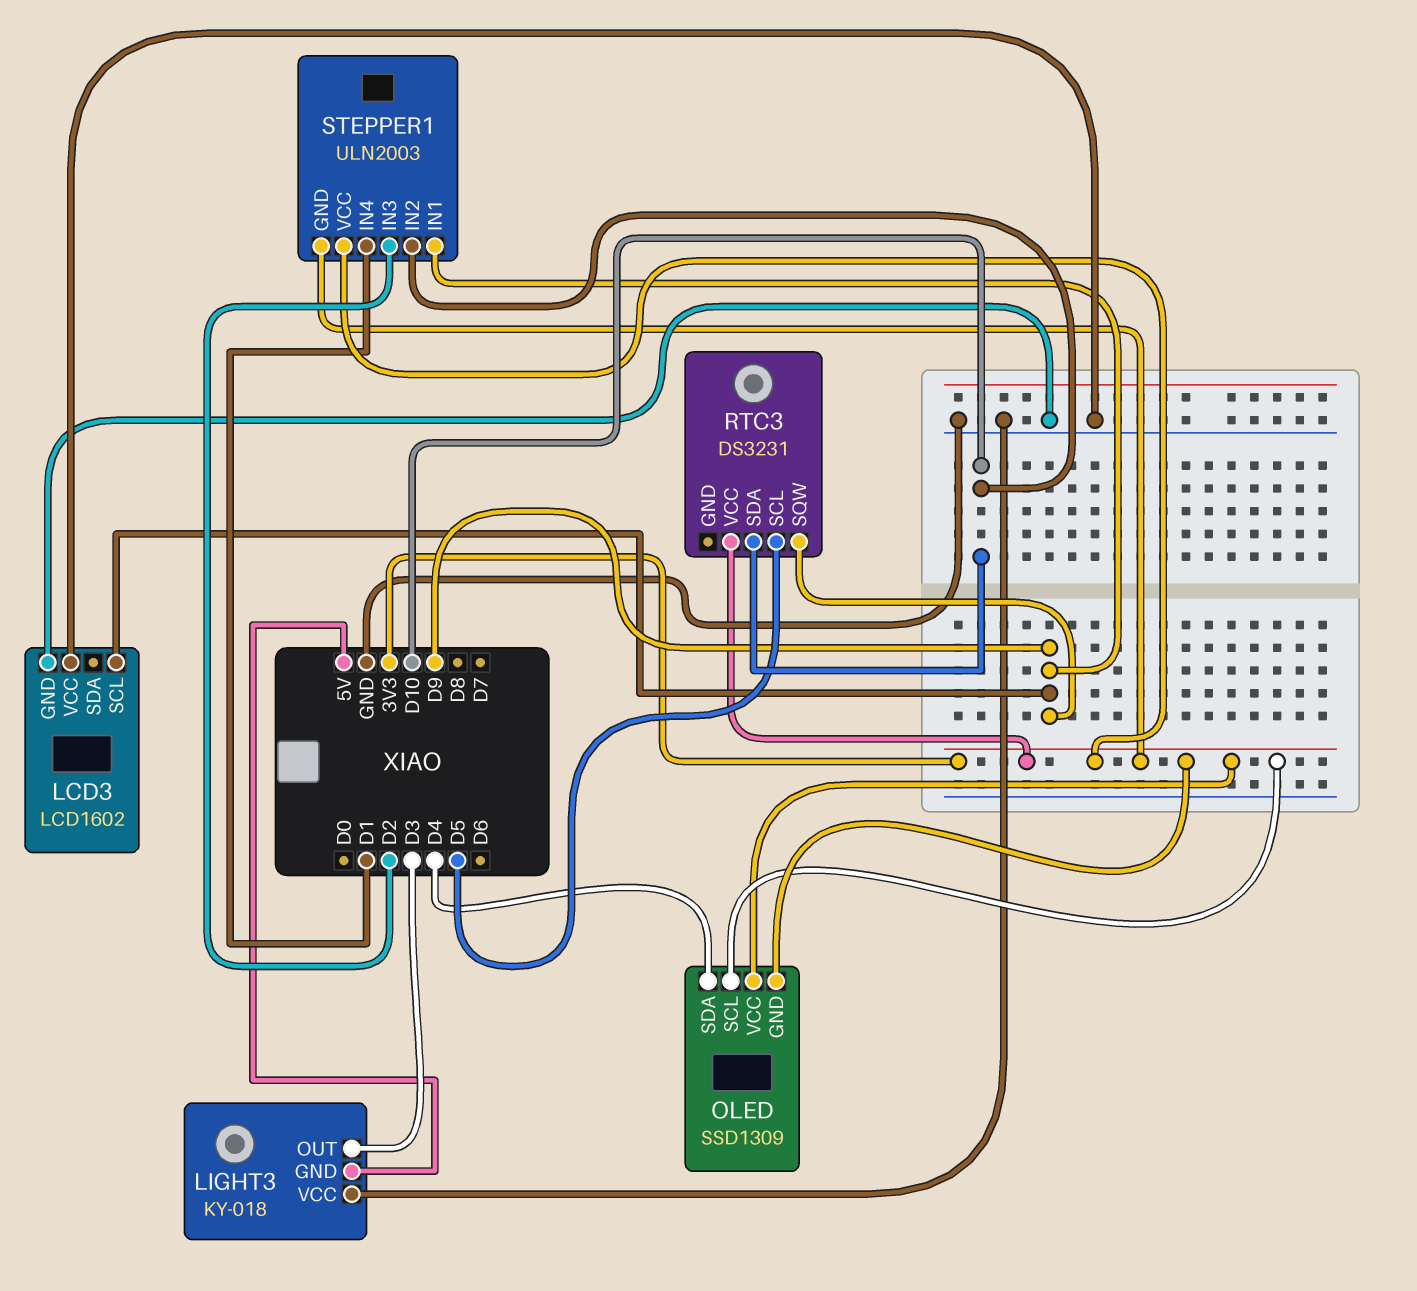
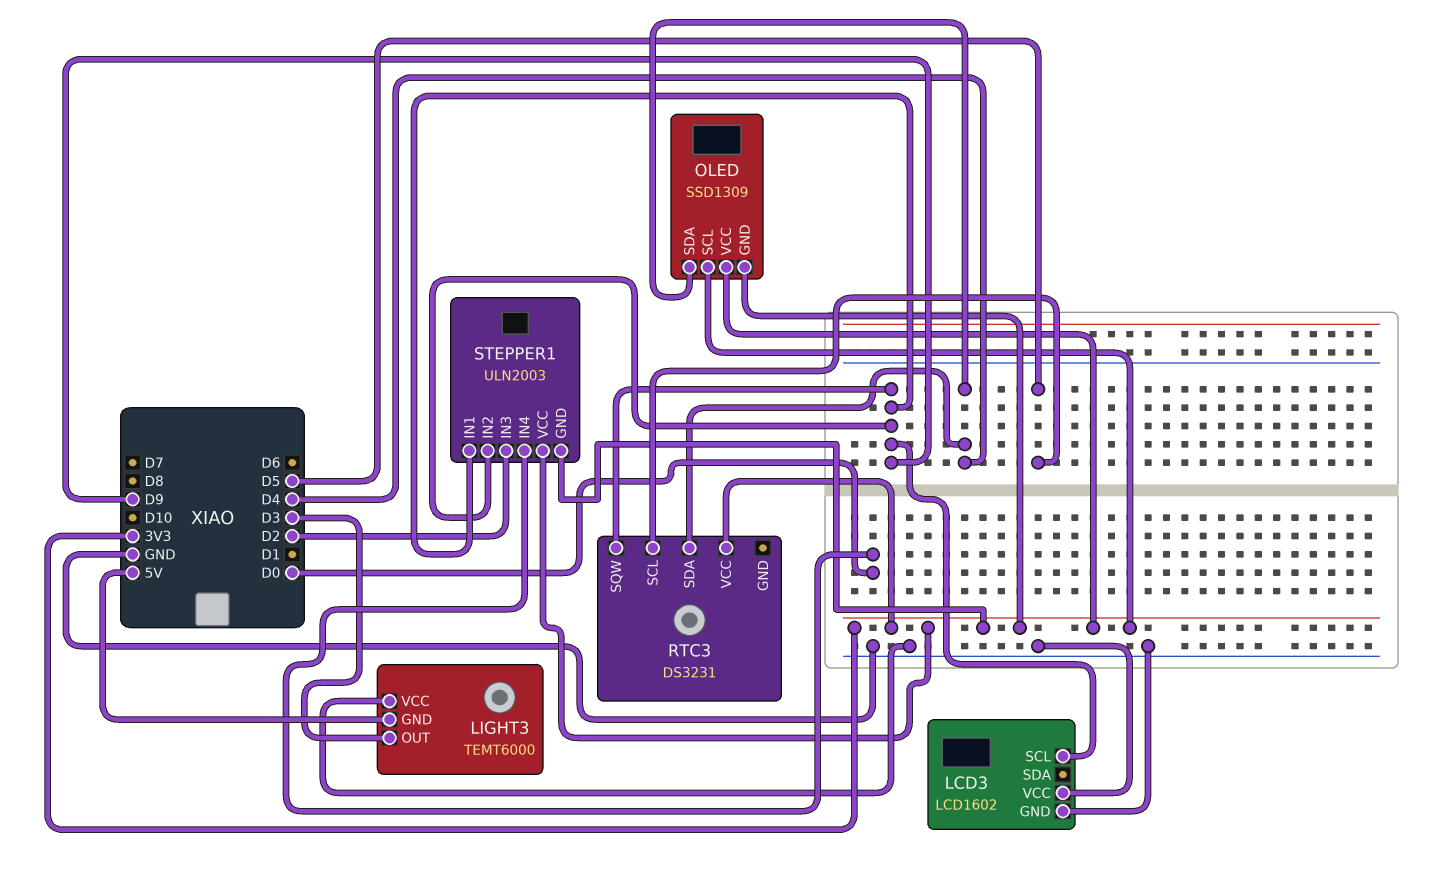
LIGHT3: KY-018 -> TEMT6000
RTC3 pin SDA: D10 -> D4
STEPPER1 pin IN2: D10 -> D9
STEPPER1 pin IN4: D1 -> D0

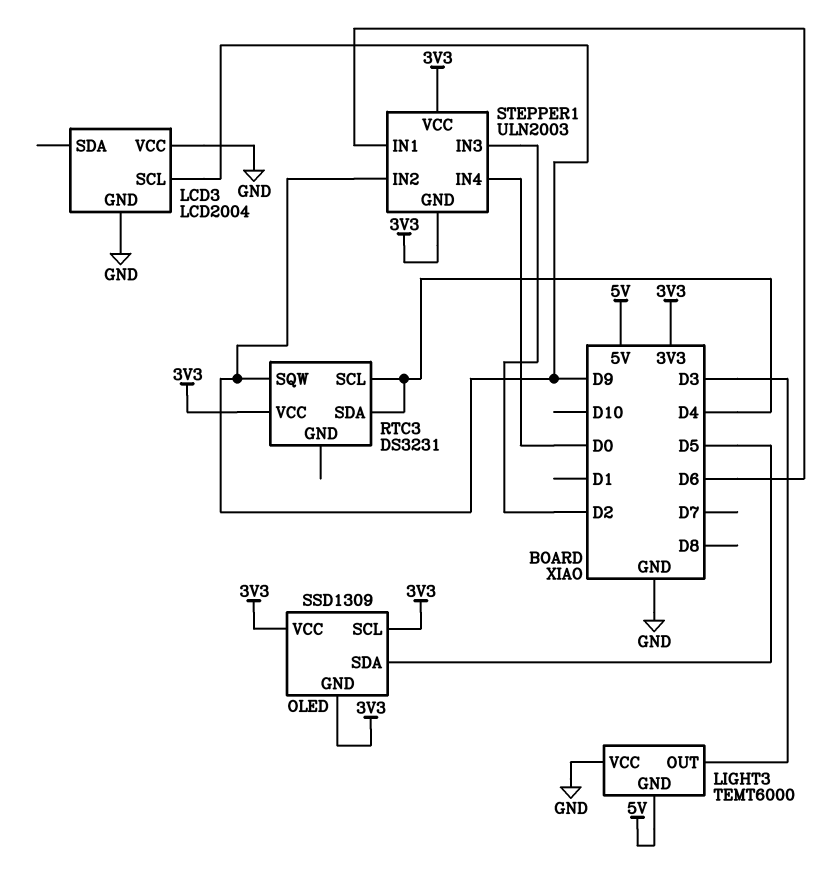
LCD3: LCD1602 -> LCD2004
OLED pin SDA: D4 -> D5
RTC3 pin SCL: D5 -> D4
STEPPER1 pin IN1: D9 -> D6

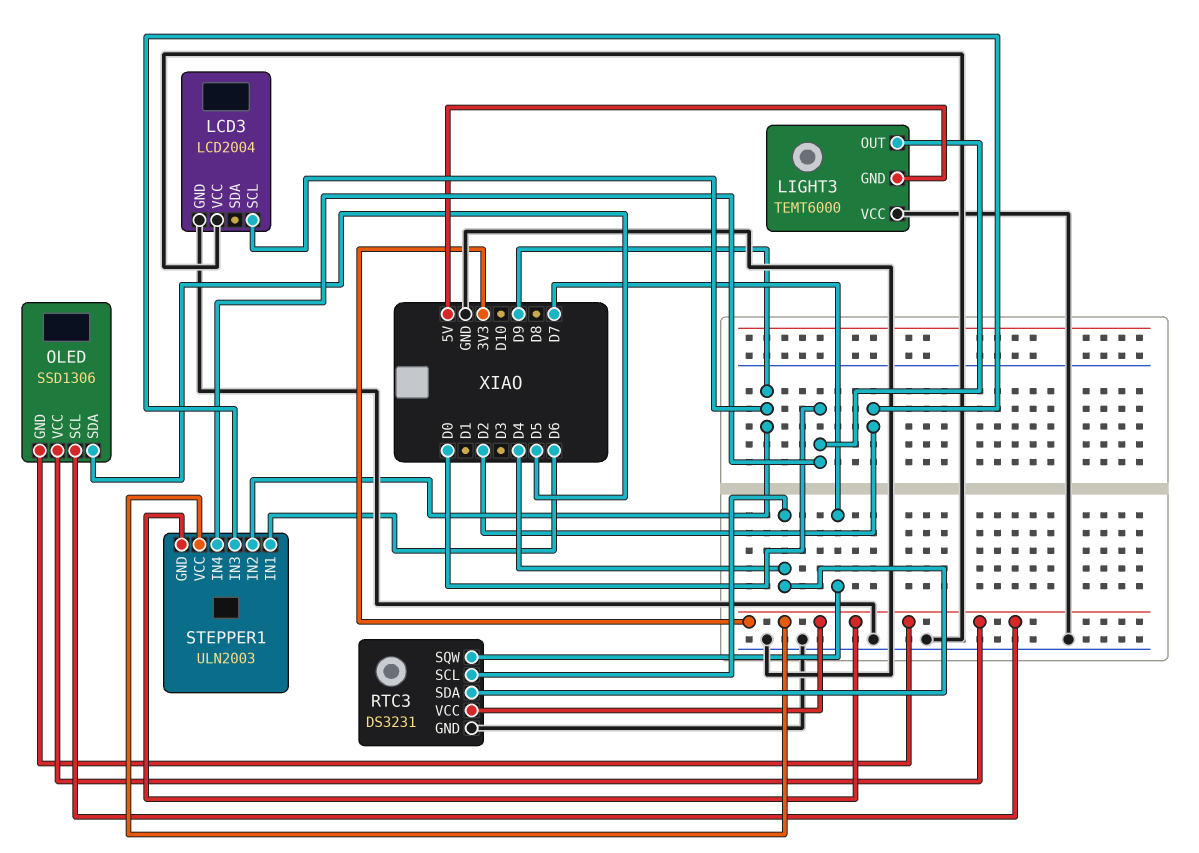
LIGHT3 pin OUT: D3 -> D0
OLED: SSD1309 -> SSD1306
RTC3 pin GND: none -> GND
RTC3 pin SQW: D9 -> D7

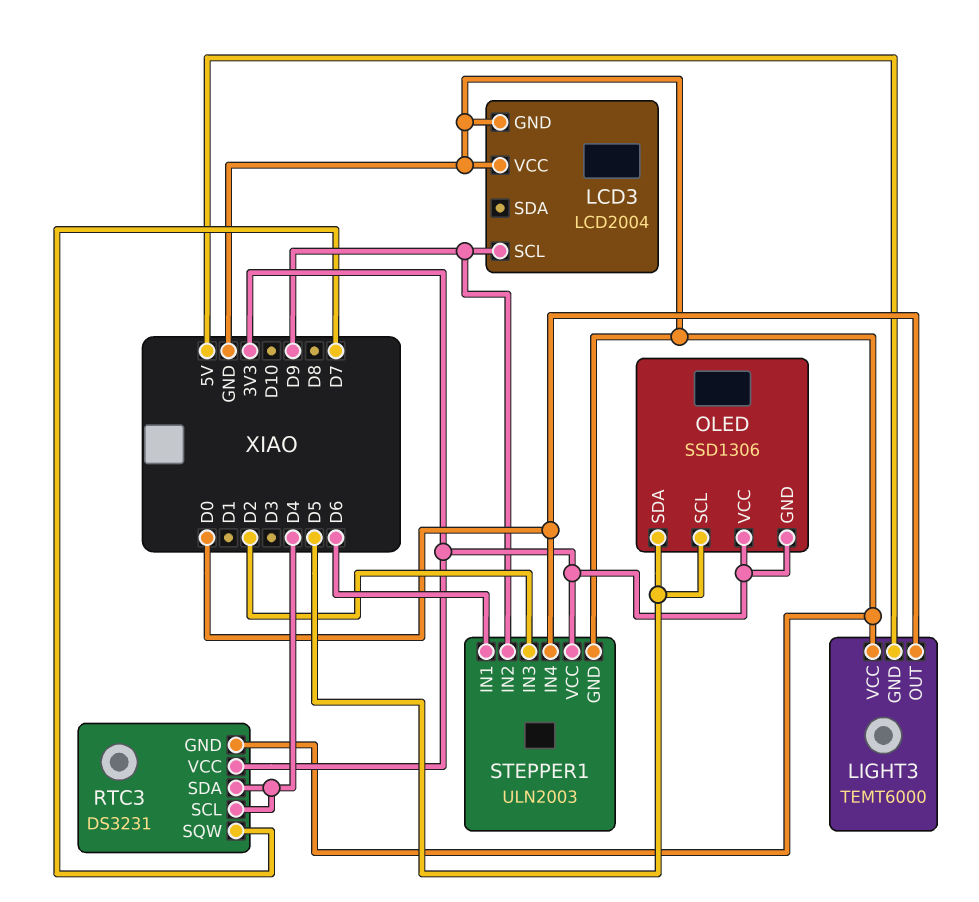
OLED pin SCL: 3V3 -> D5
STEPPER1 pin GND: 3V3 -> GND

